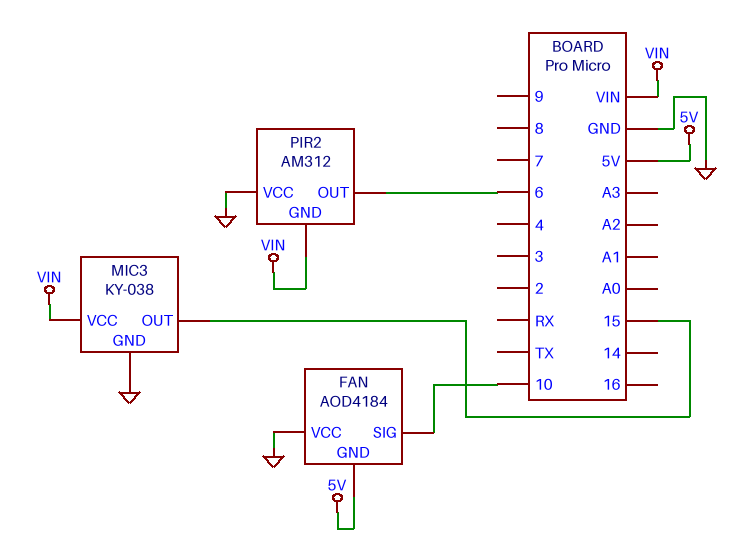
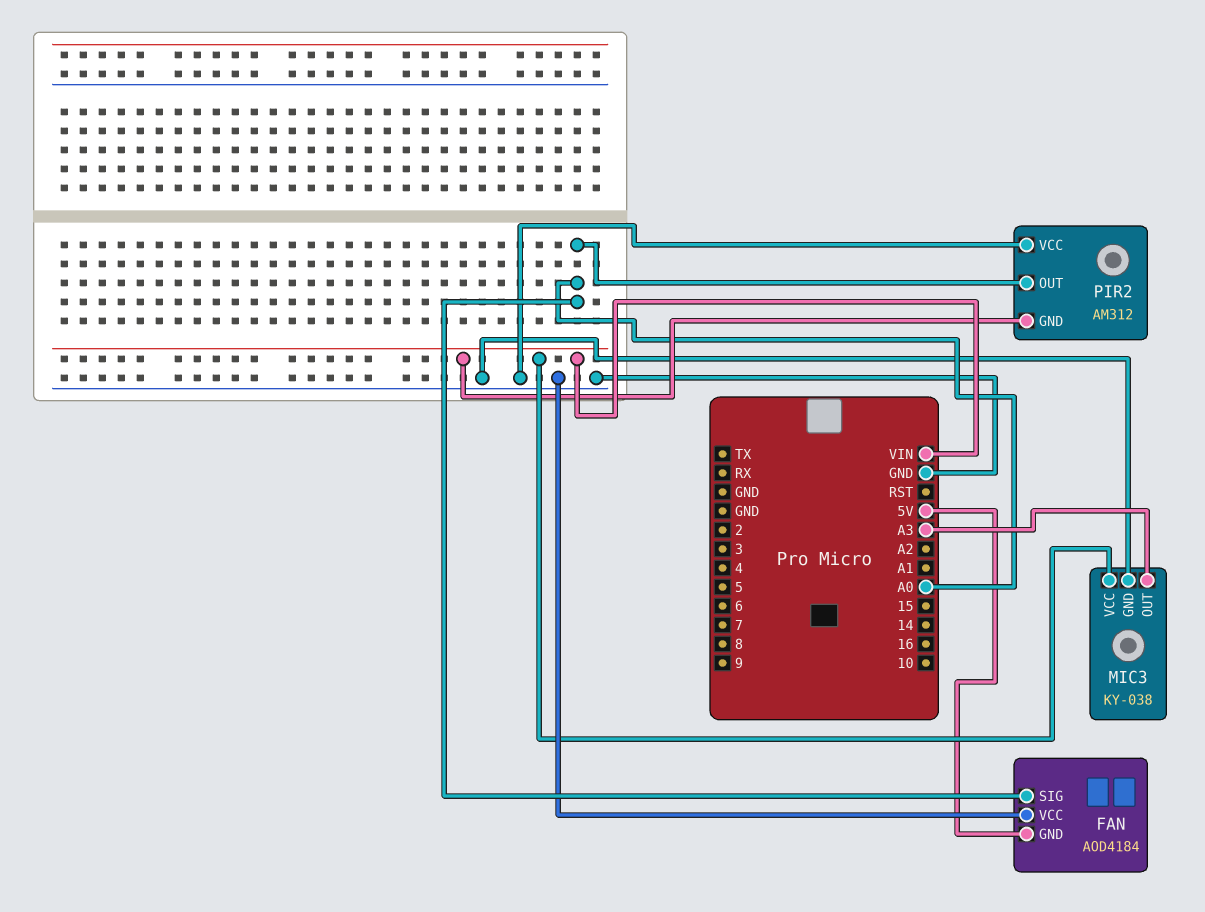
FAN pin SIG: 10 -> A0
MIC3 pin OUT: 15 -> A3
PIR2 pin OUT: 6 -> A0

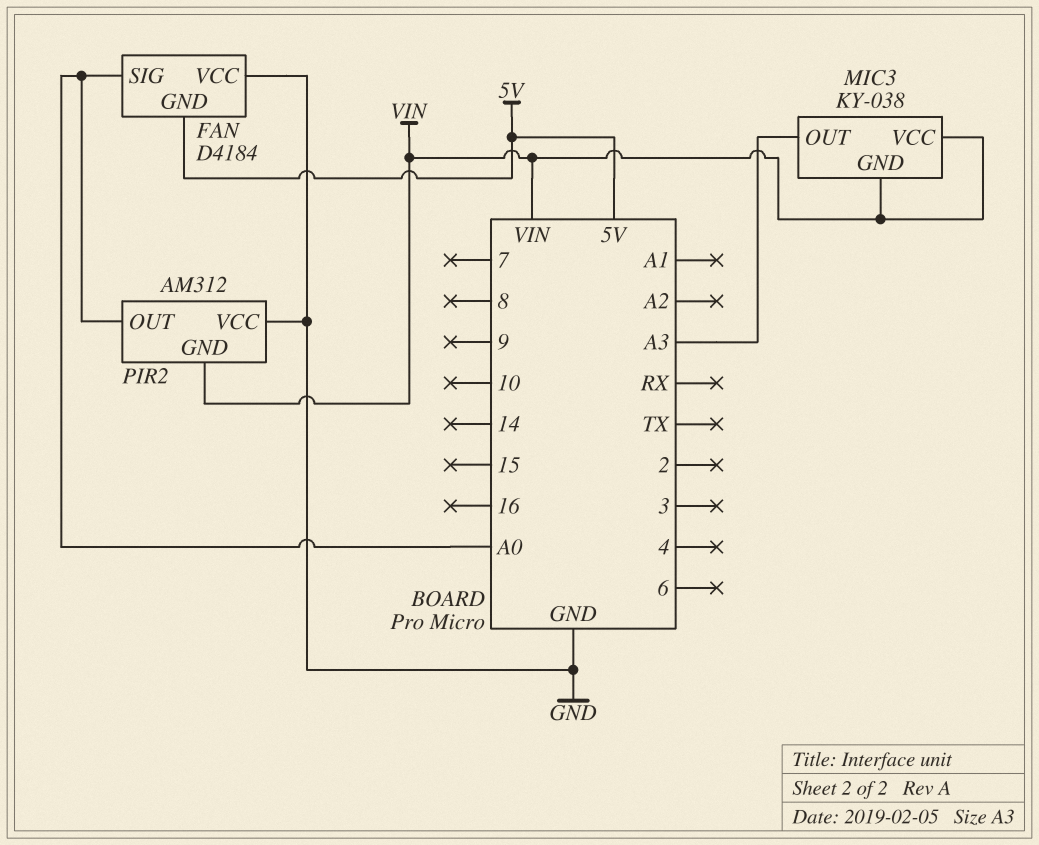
FAN: AOD4184 -> D4184
MIC3 pin GND: GND -> VIN

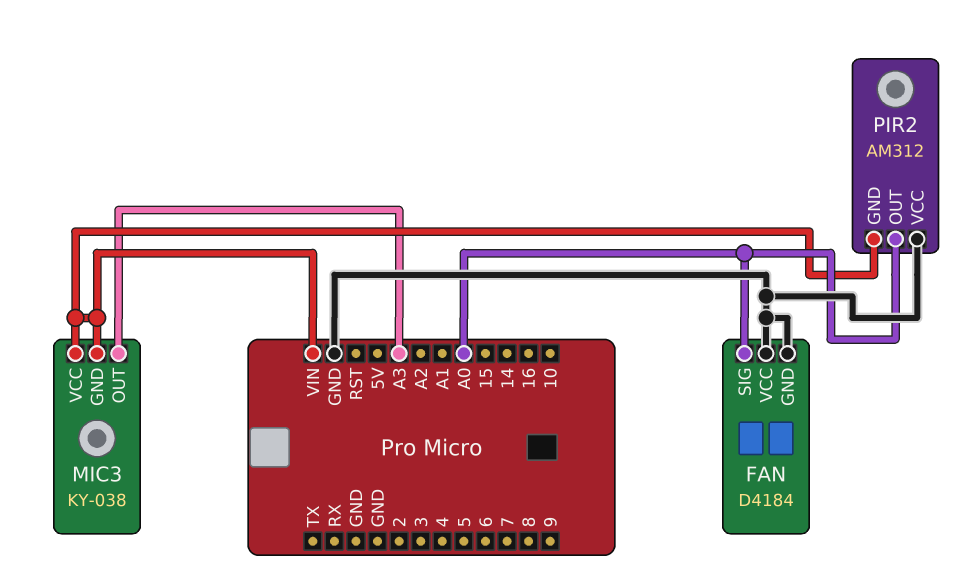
FAN pin GND: 5V -> GND

